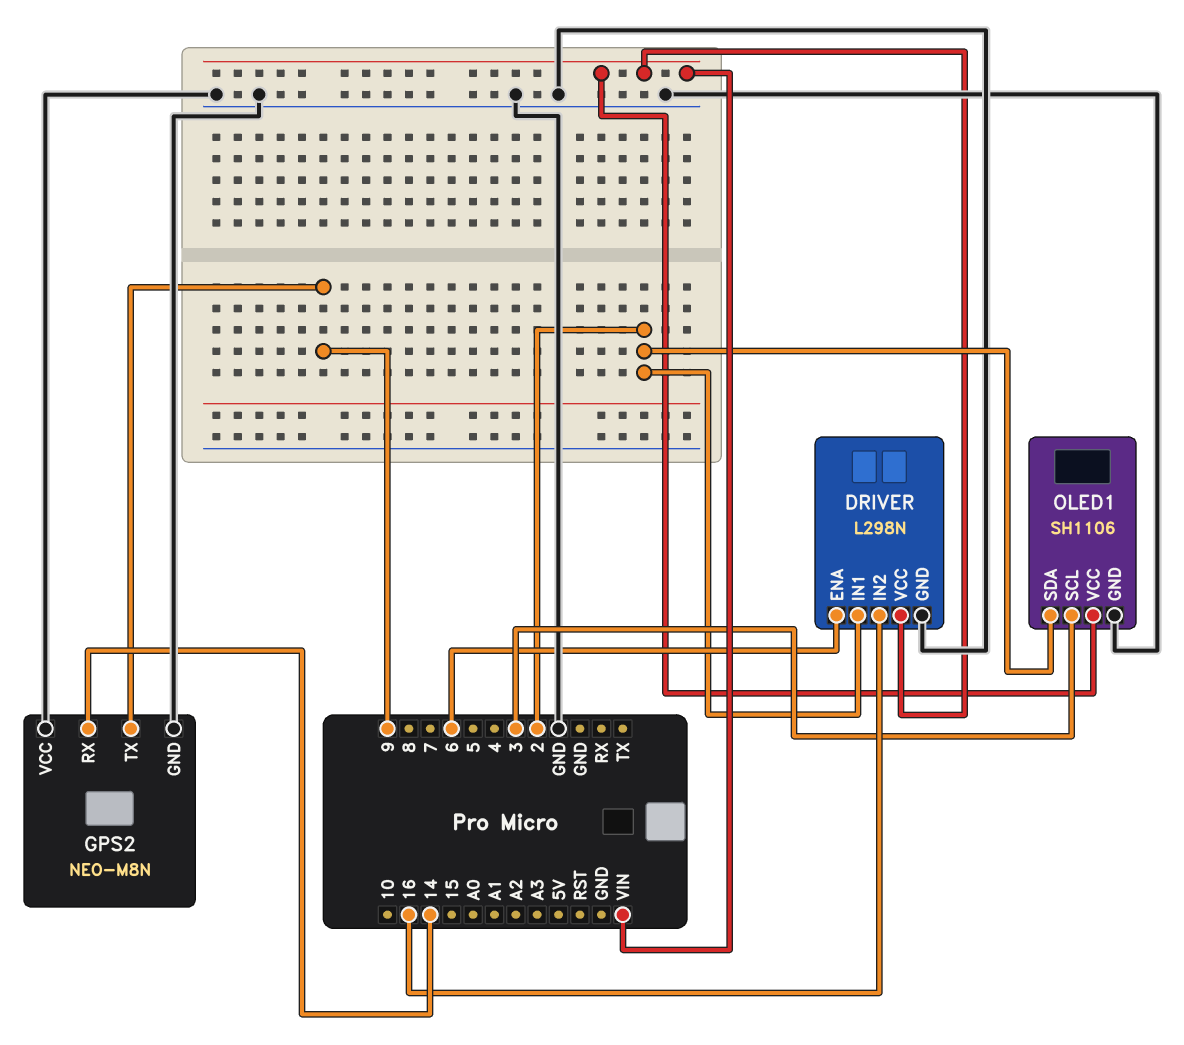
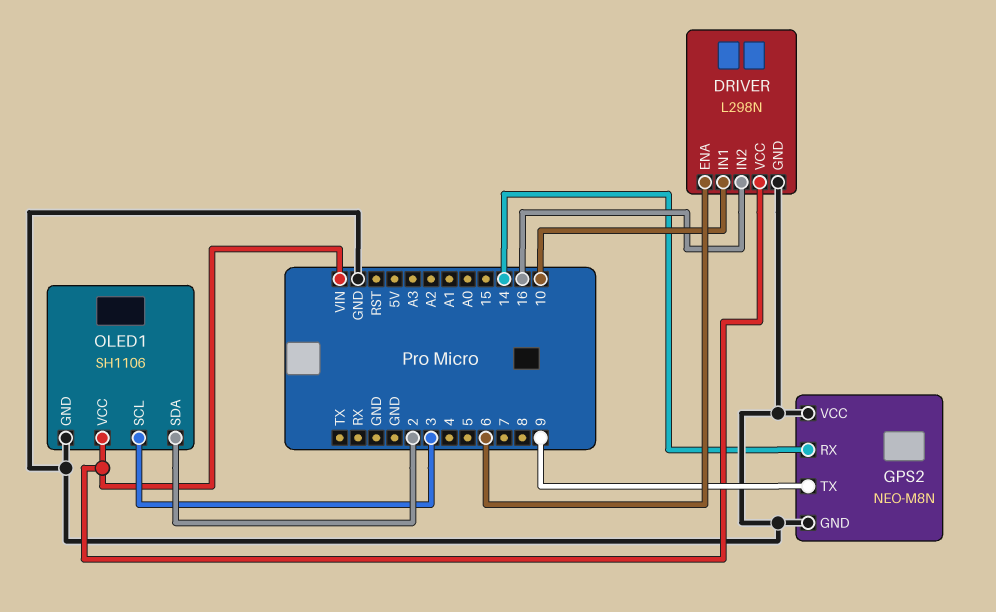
DRIVER pin IN1: 2 -> 10

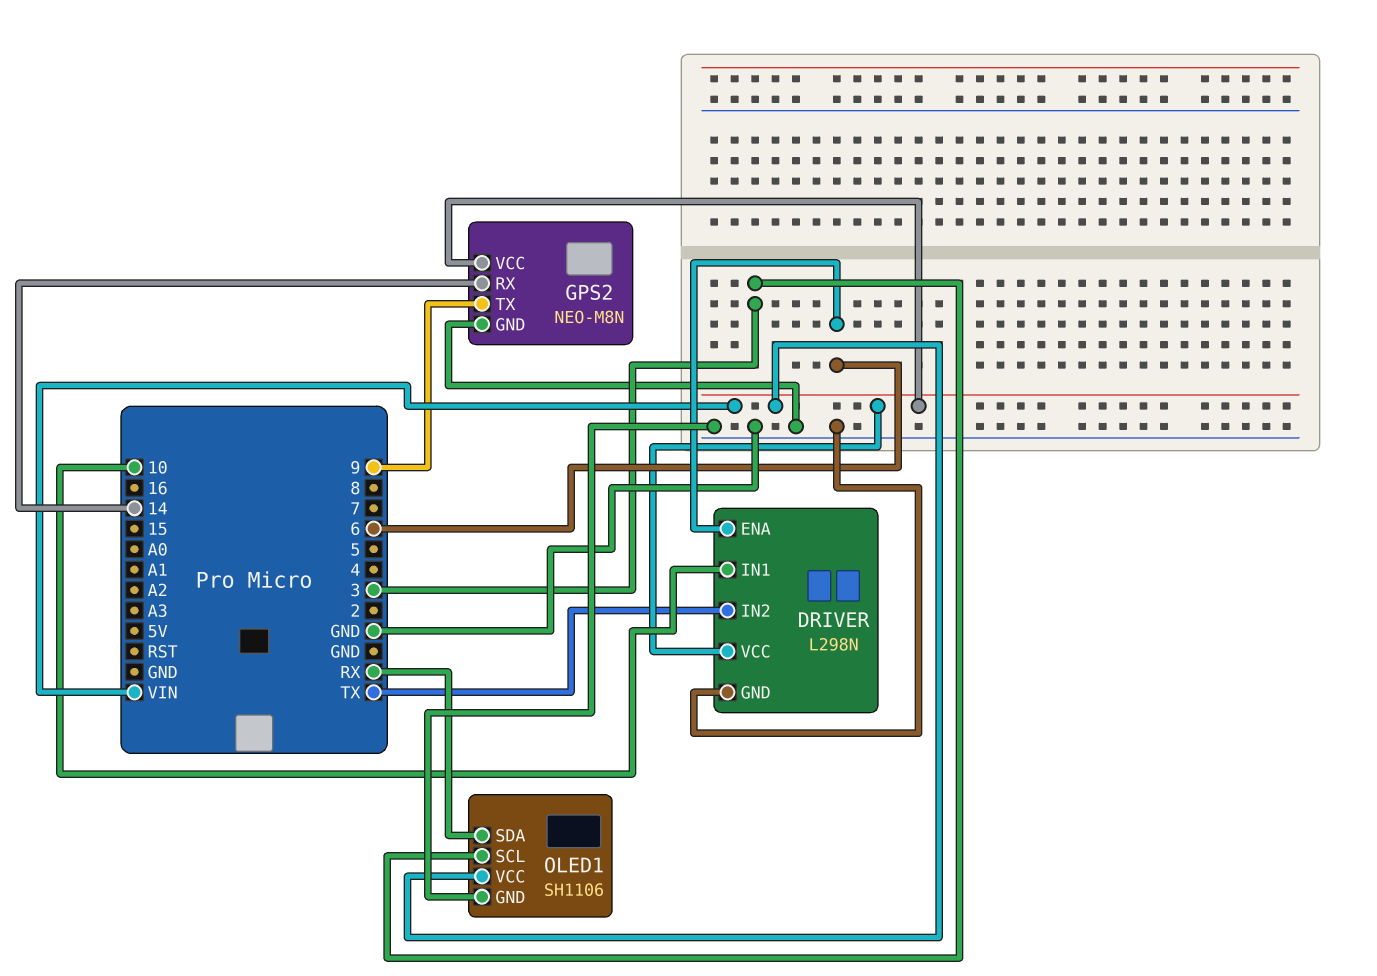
DRIVER pin IN2: 16 -> TX
GPS2 pin VCC: GND -> VIN
OLED1 pin SDA: 2 -> RX

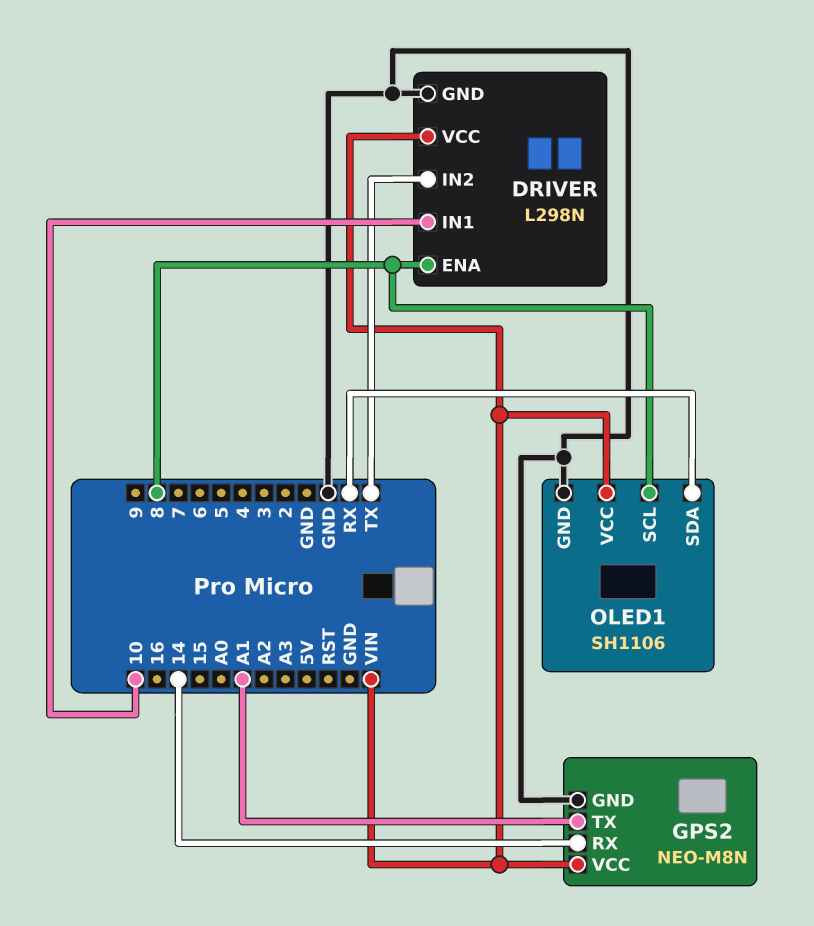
DRIVER pin ENA: 6 -> 8
GPS2 pin TX: 9 -> A1
OLED1 pin SCL: 3 -> 8

